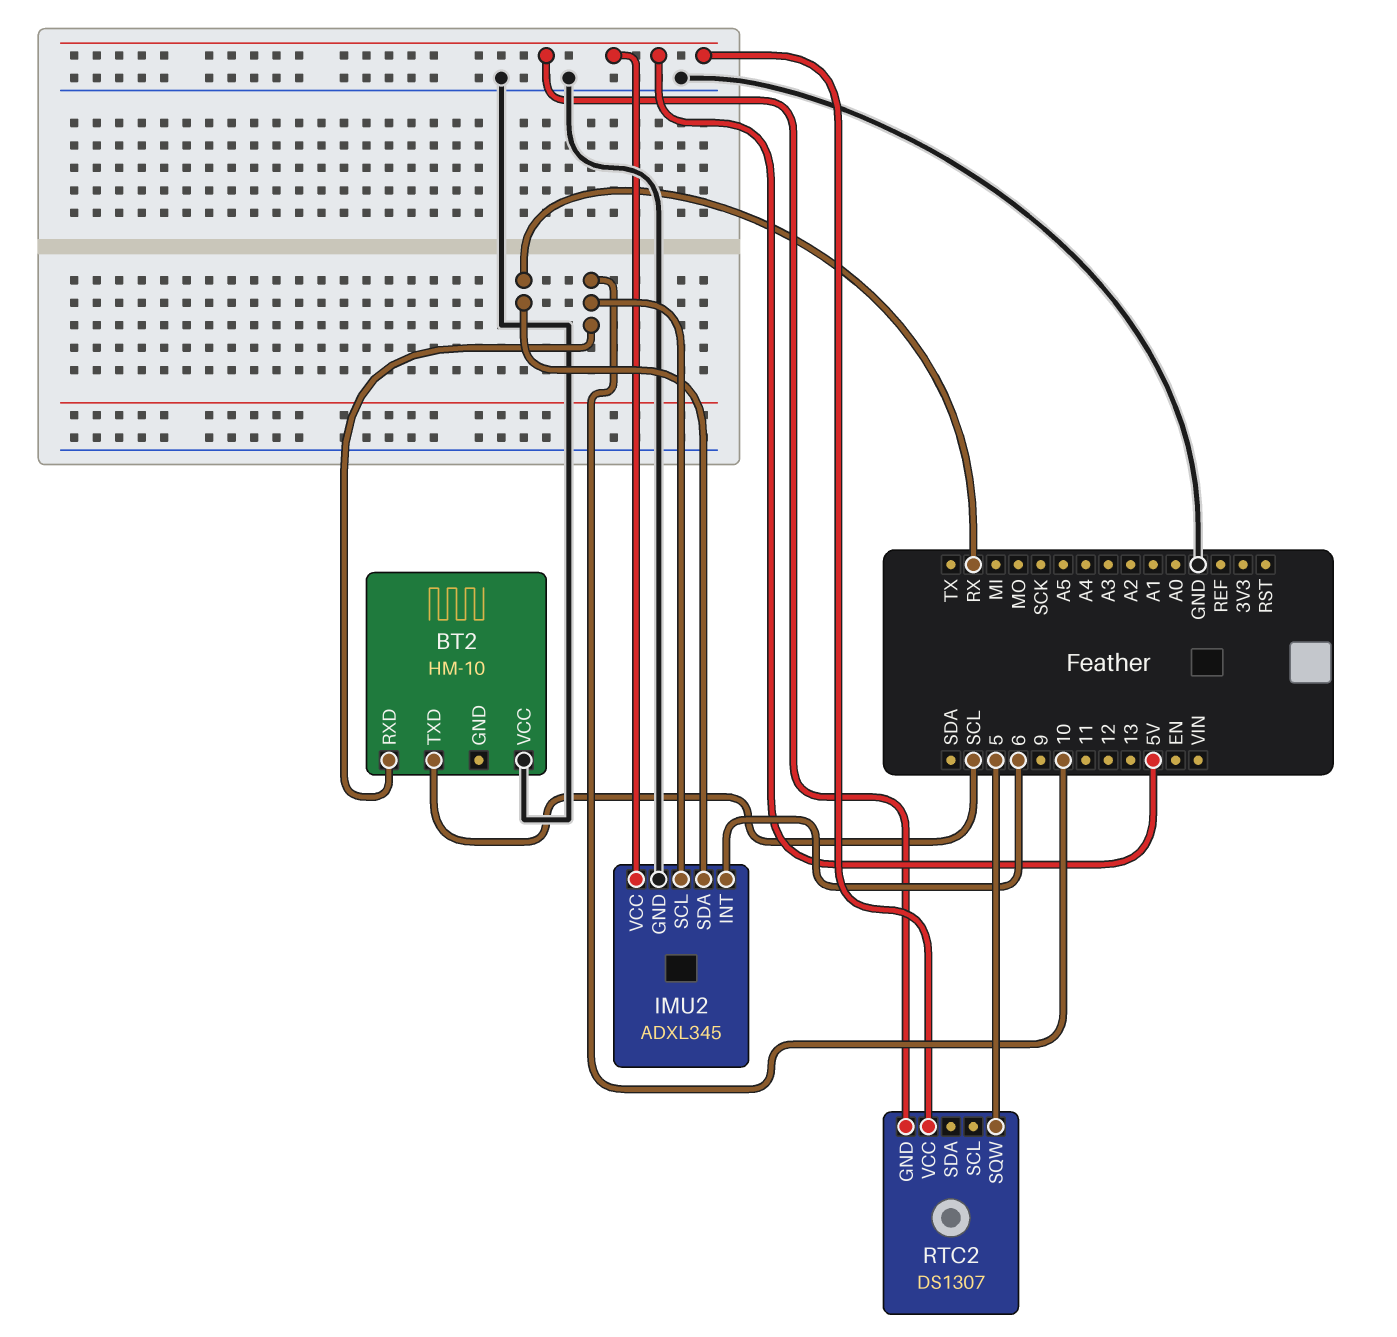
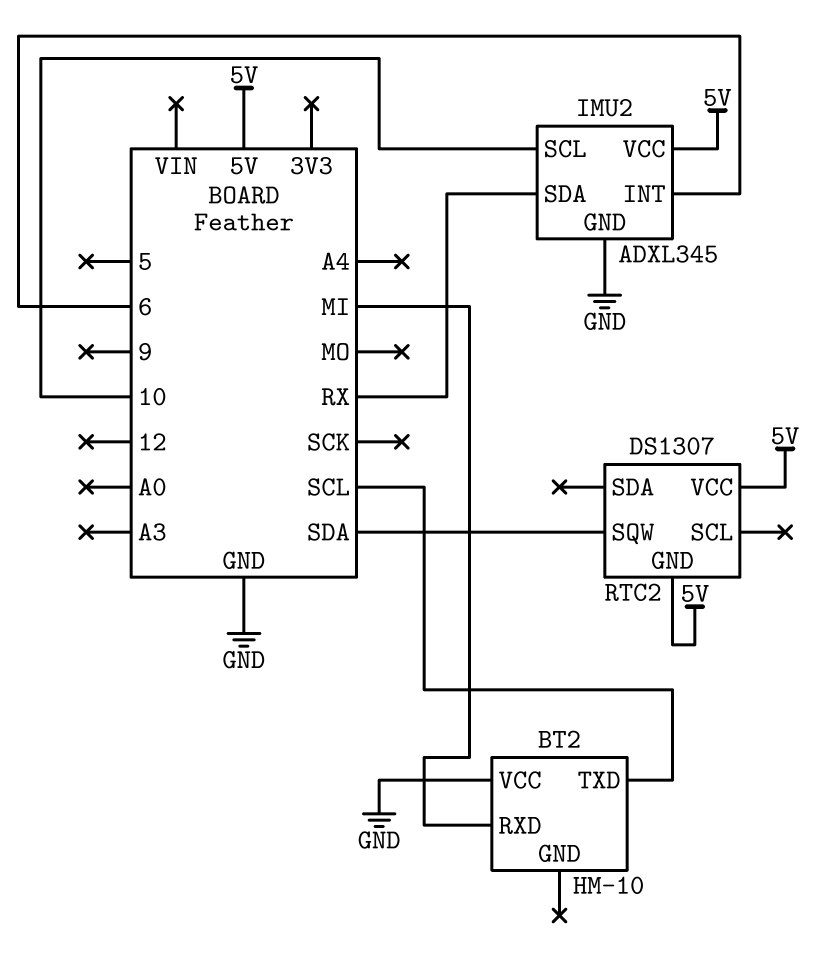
BT2 pin RXD: 10 -> MI
RTC2 pin SQW: 5 -> SDA

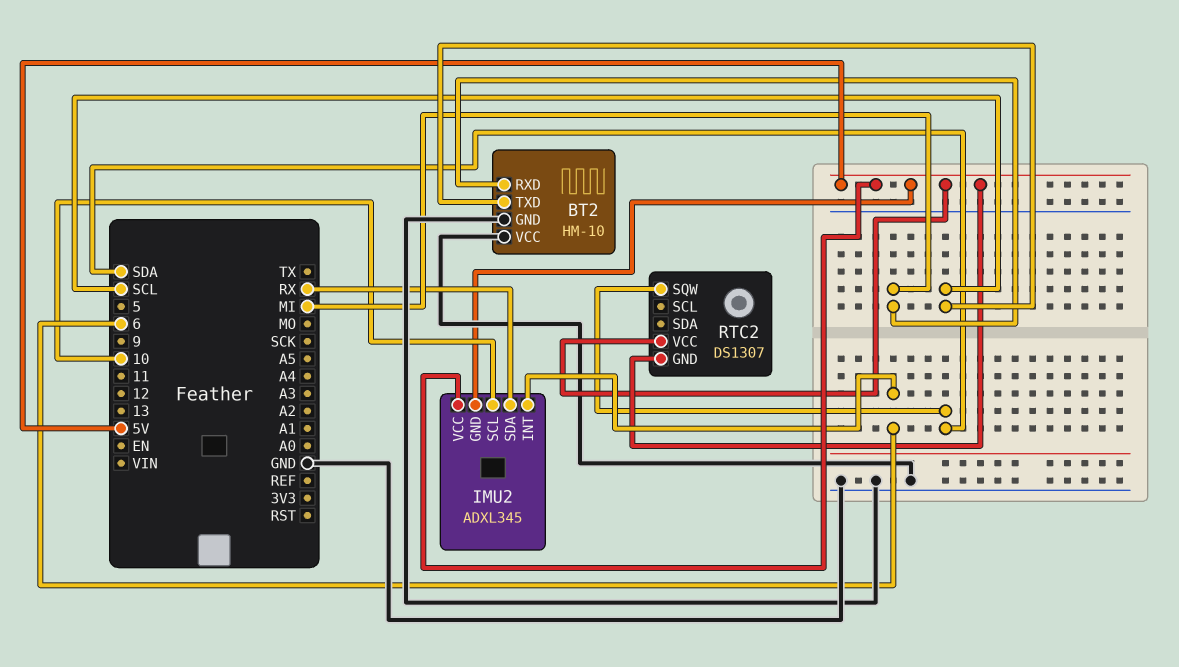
BT2 pin GND: none -> GND
IMU2 pin GND: GND -> 5V

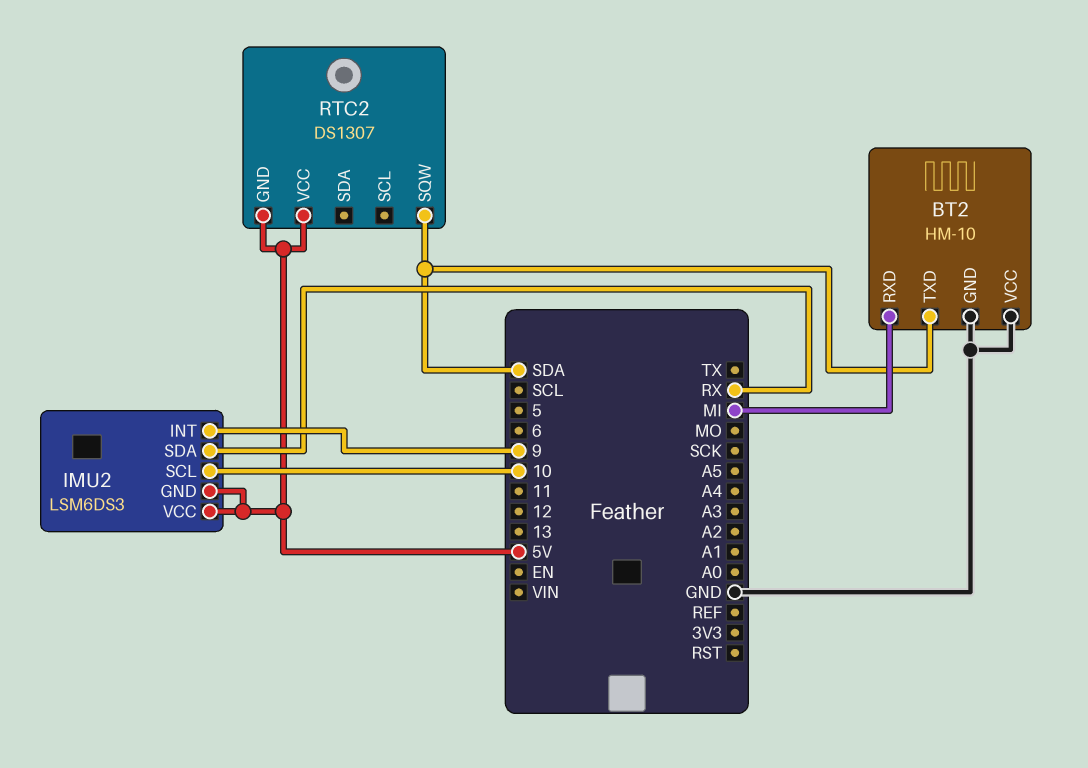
BT2 pin TXD: SCL -> SDA
IMU2: ADXL345 -> LSM6DS3
IMU2 pin INT: 6 -> 9

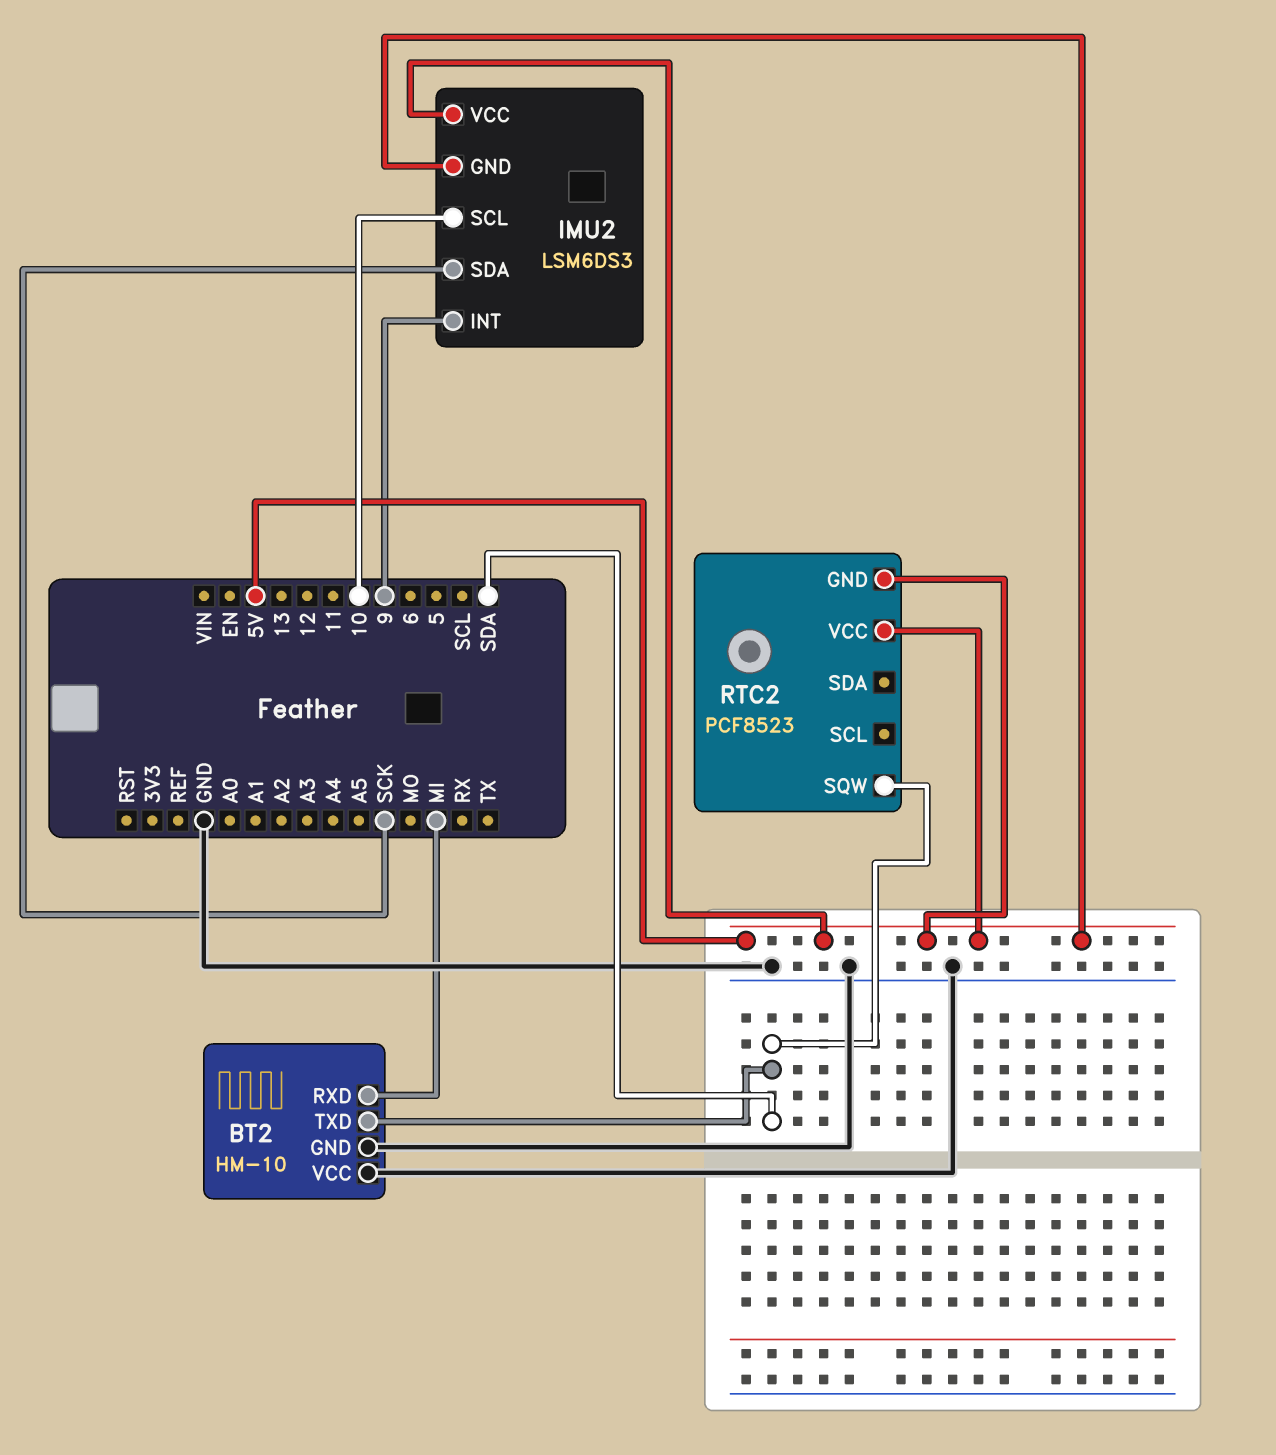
IMU2 pin SDA: RX -> SCK
RTC2: DS1307 -> PCF8523

